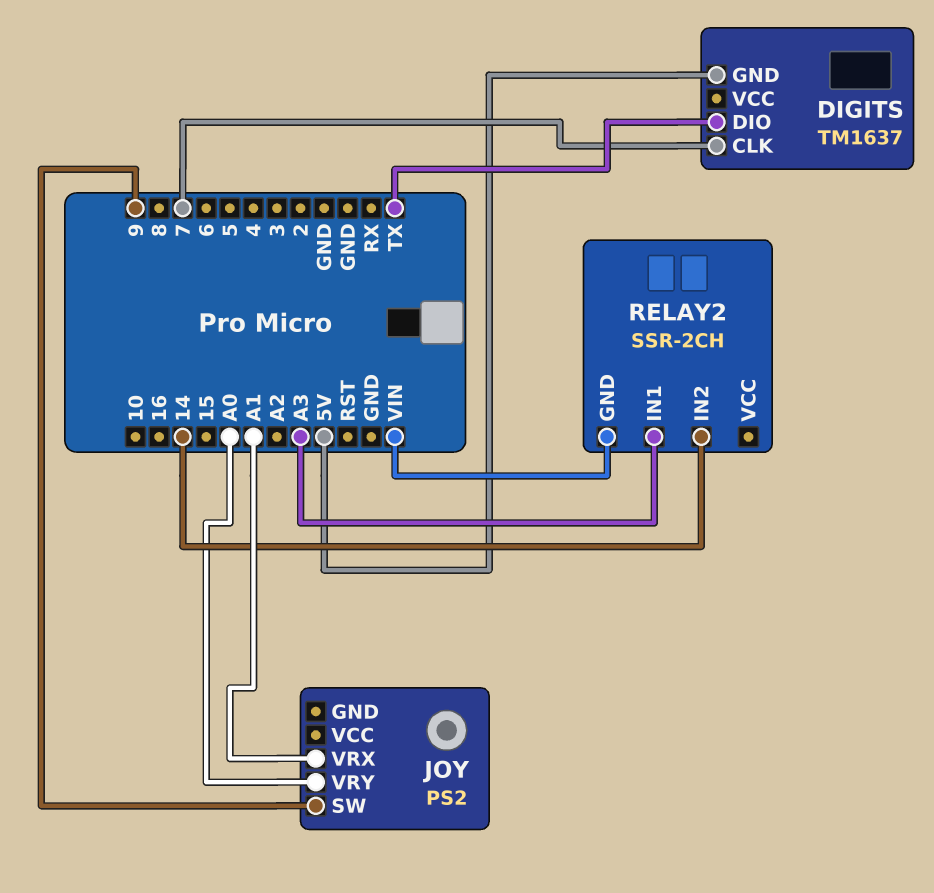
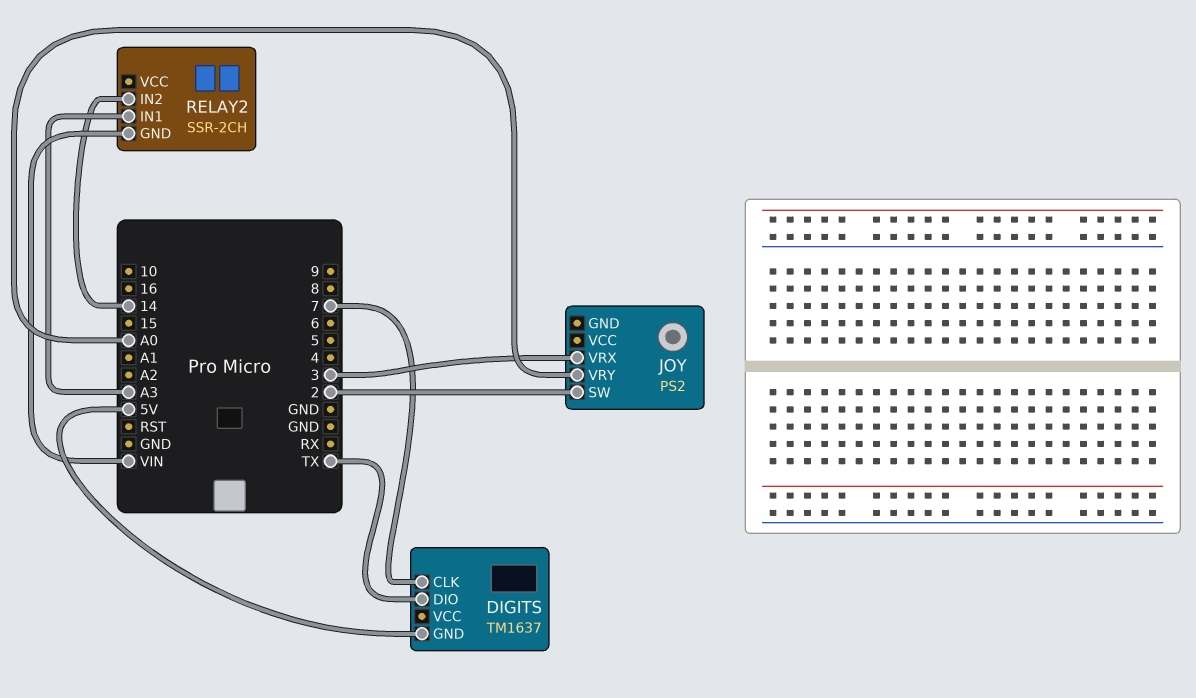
JOY pin SW: 9 -> 2
JOY pin VRX: A1 -> 3

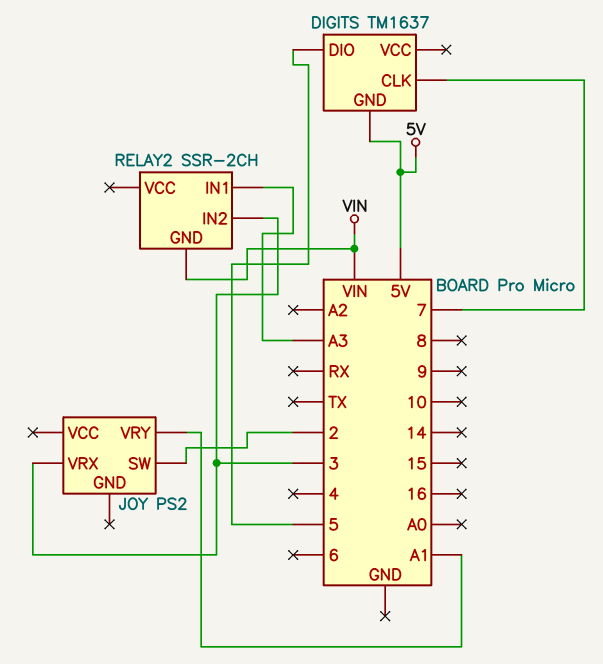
DIGITS pin DIO: TX -> 5
JOY pin VRY: A0 -> A1
RELAY2 pin IN2: 14 -> 3

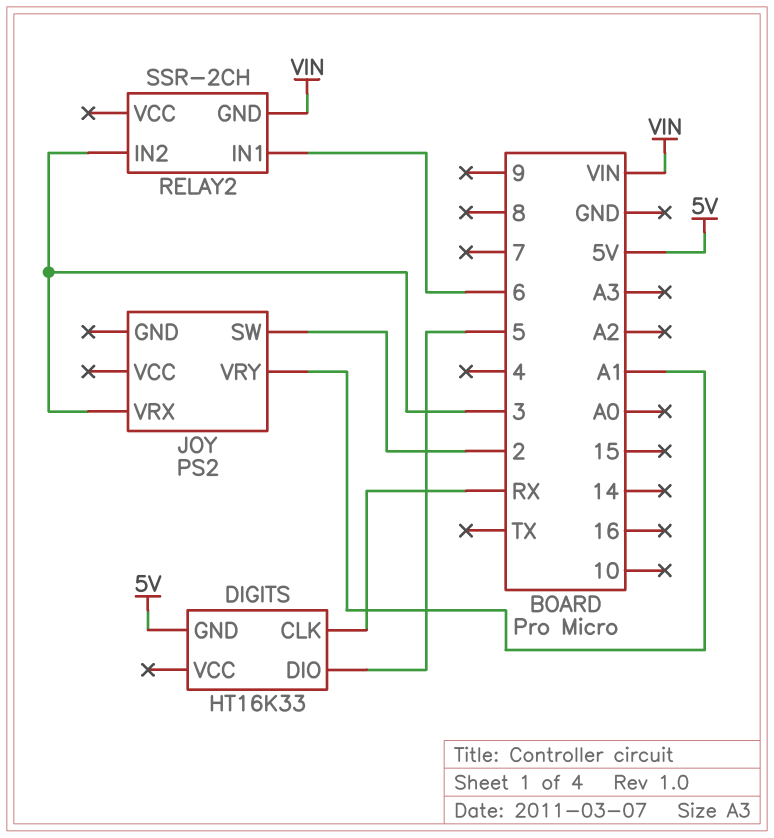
DIGITS: TM1637 -> HT16K33
DIGITS pin CLK: 7 -> RX
RELAY2 pin IN1: A3 -> 6

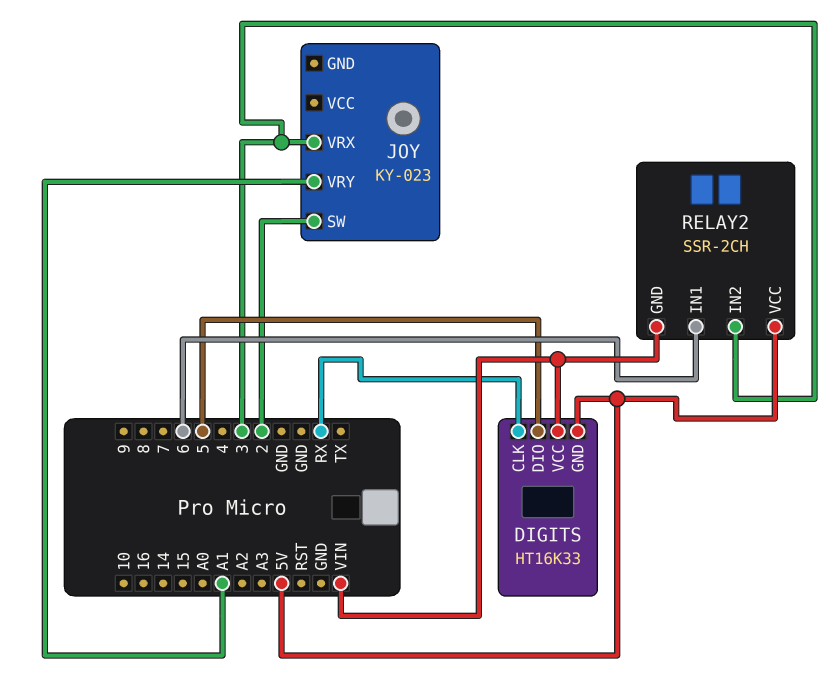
DIGITS pin VCC: none -> VIN
JOY: PS2 -> KY-023
RELAY2 pin VCC: none -> 5V

